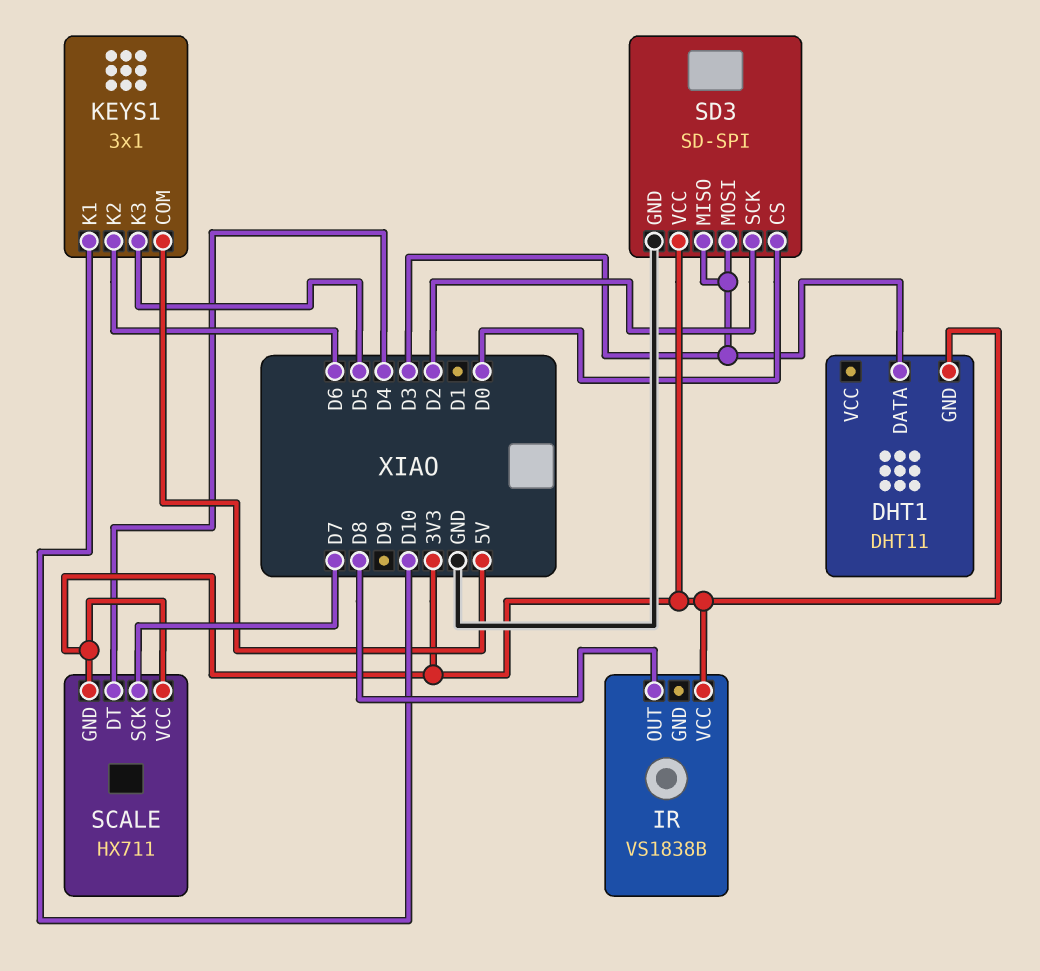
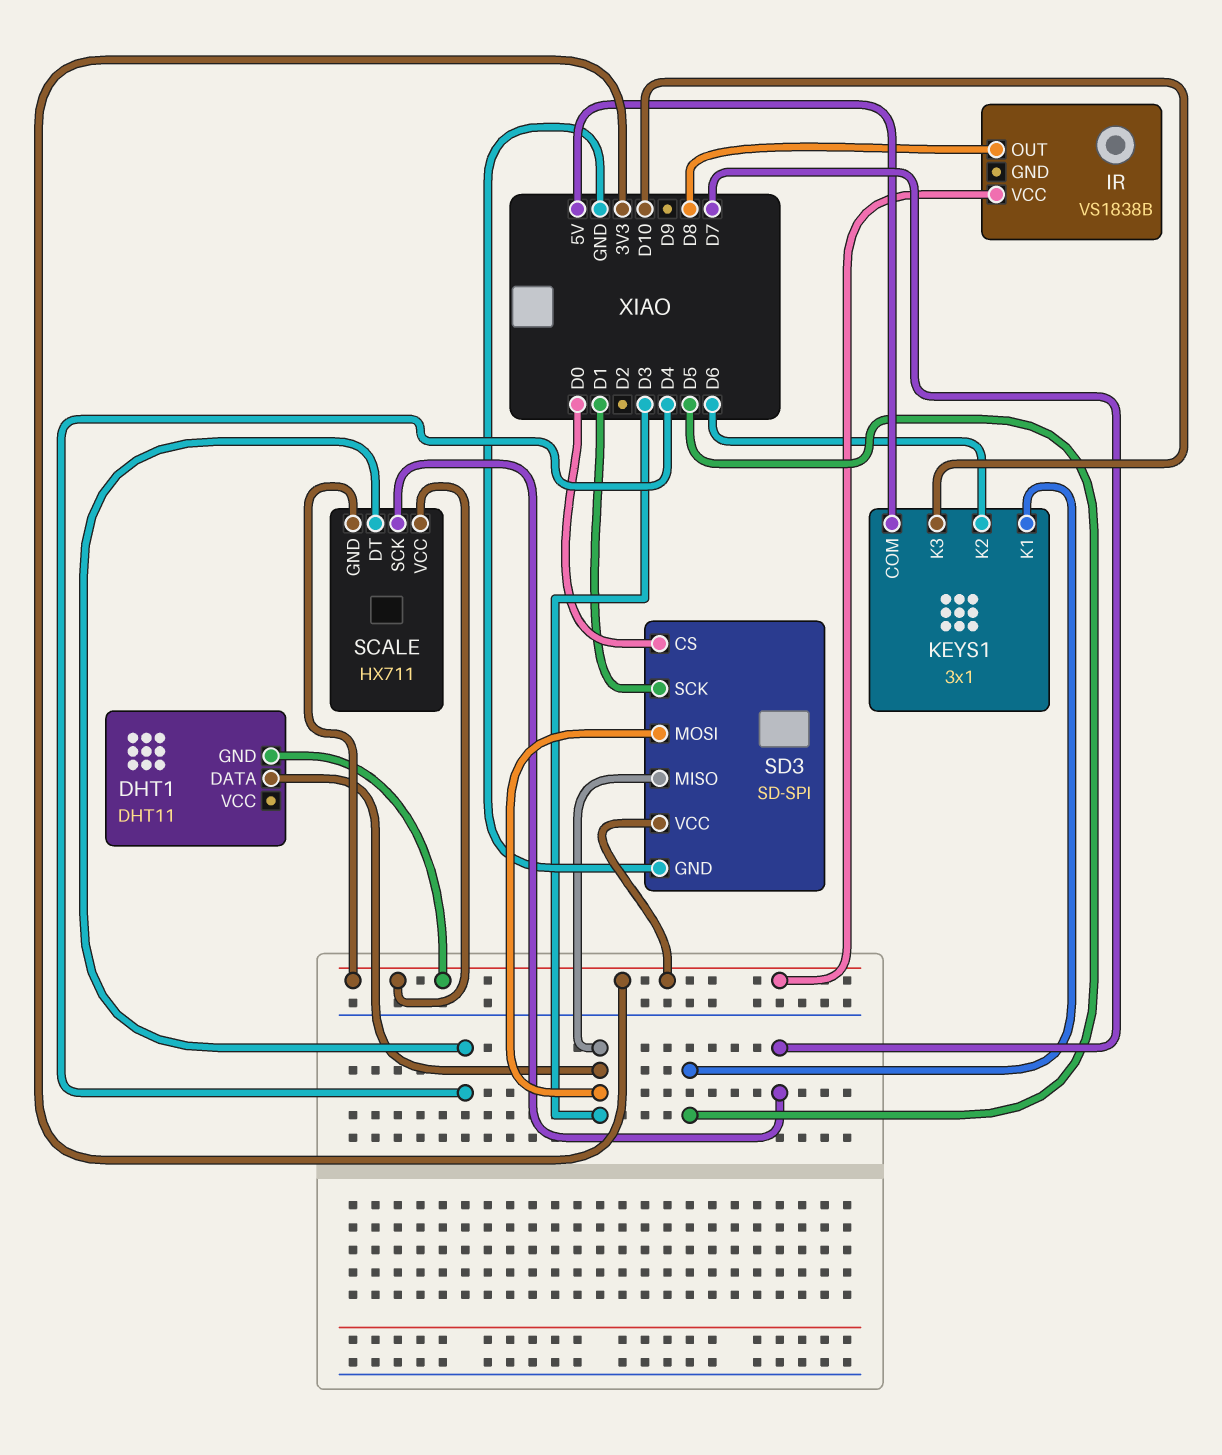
KEYS1 pin K1: D10 -> D5
KEYS1 pin K3: D5 -> D10
SD3 pin SCK: D2 -> D1

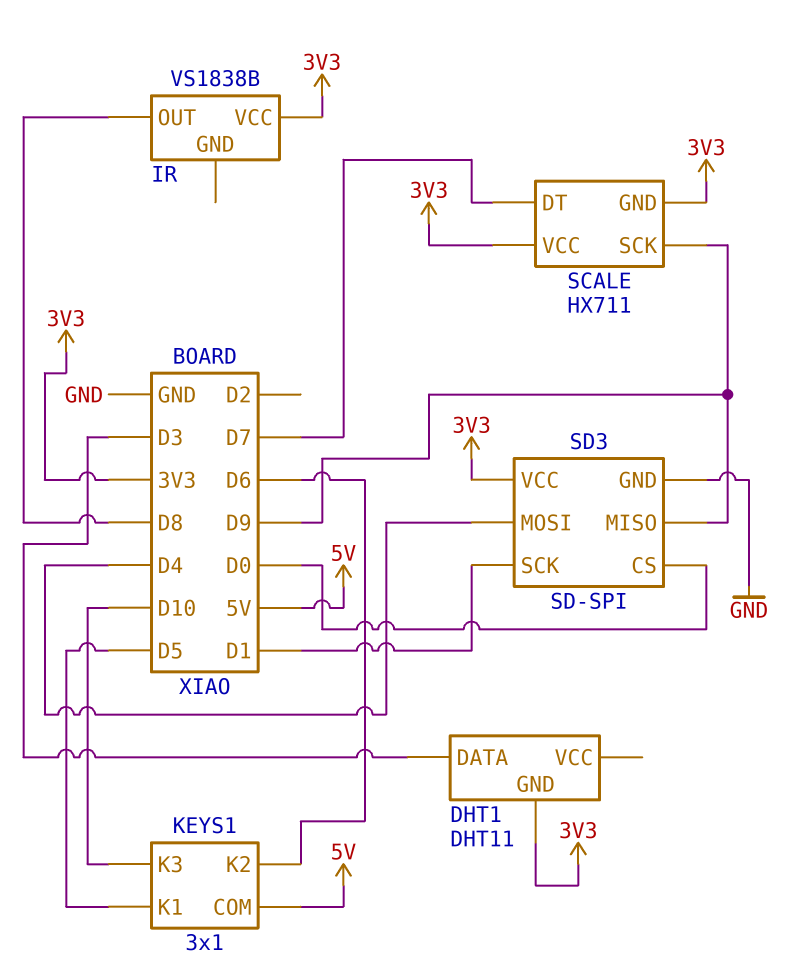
SCALE pin DT: D4 -> D7
SCALE pin SCK: D7 -> D9
SD3 pin MISO: D3 -> D9
SD3 pin MOSI: D3 -> D4

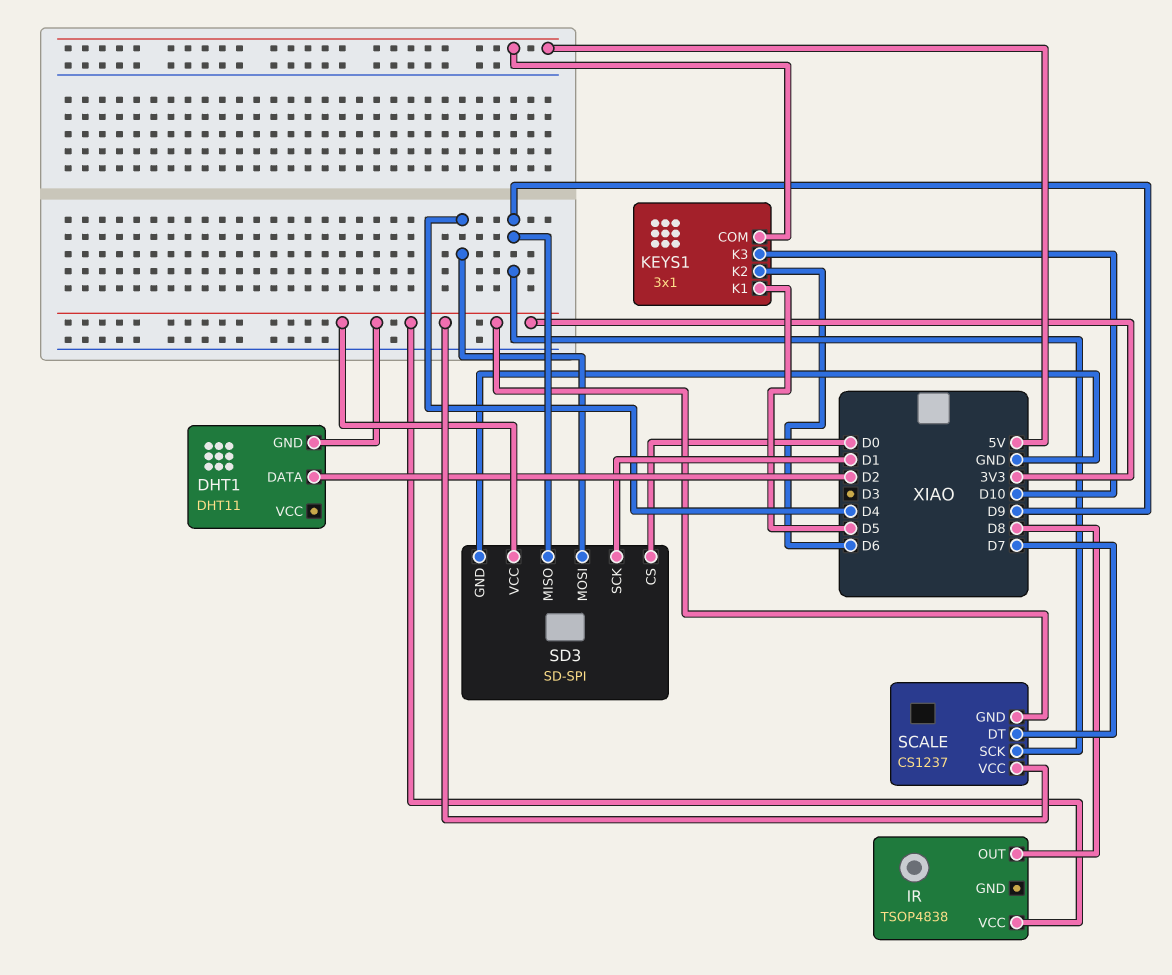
DHT1 pin DATA: D3 -> D2
IR: VS1838B -> TSOP4838
SCALE: HX711 -> CS1237

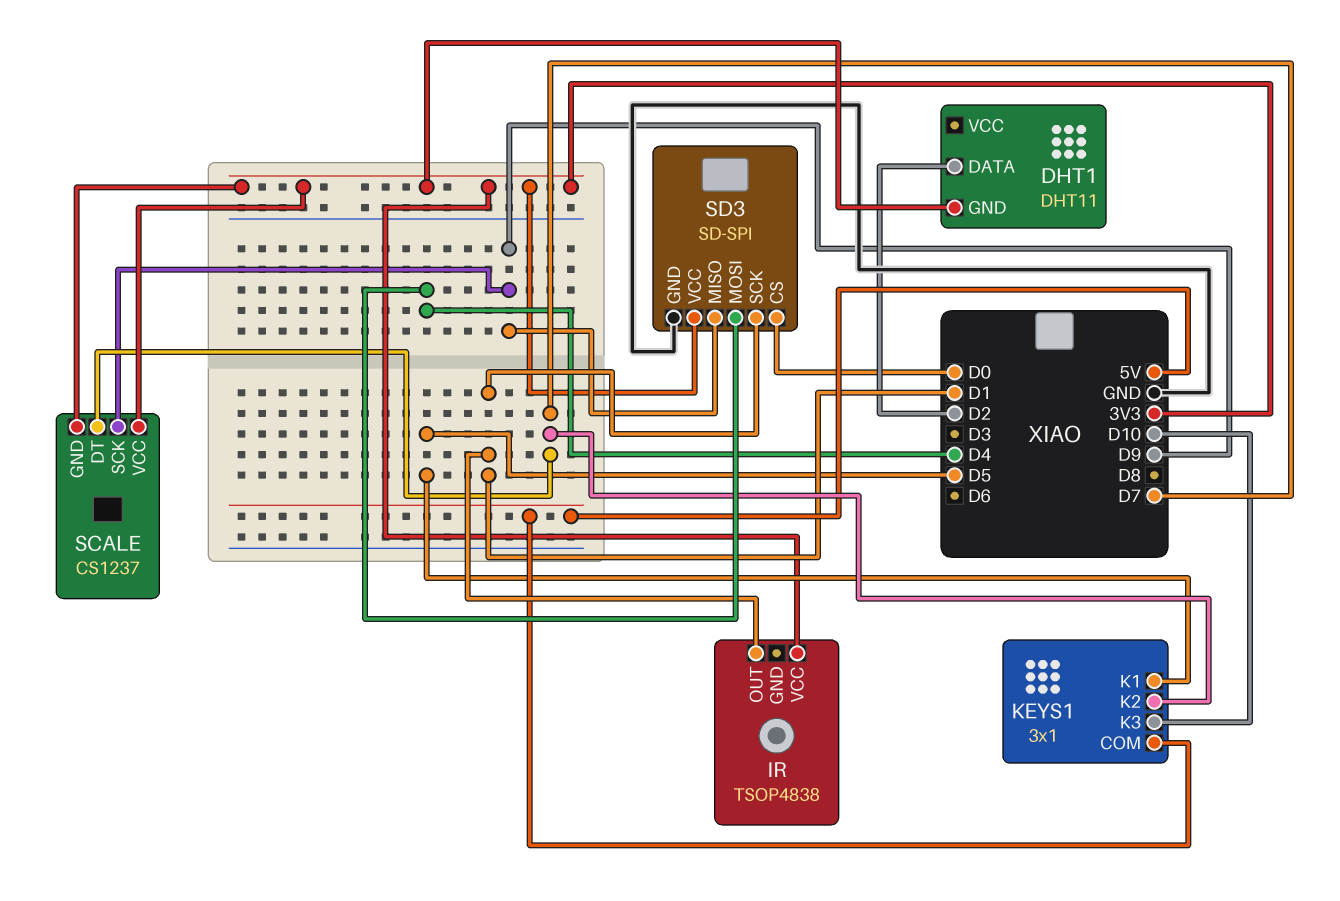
IR pin OUT: D8 -> D1
KEYS1 pin K2: D6 -> D7

